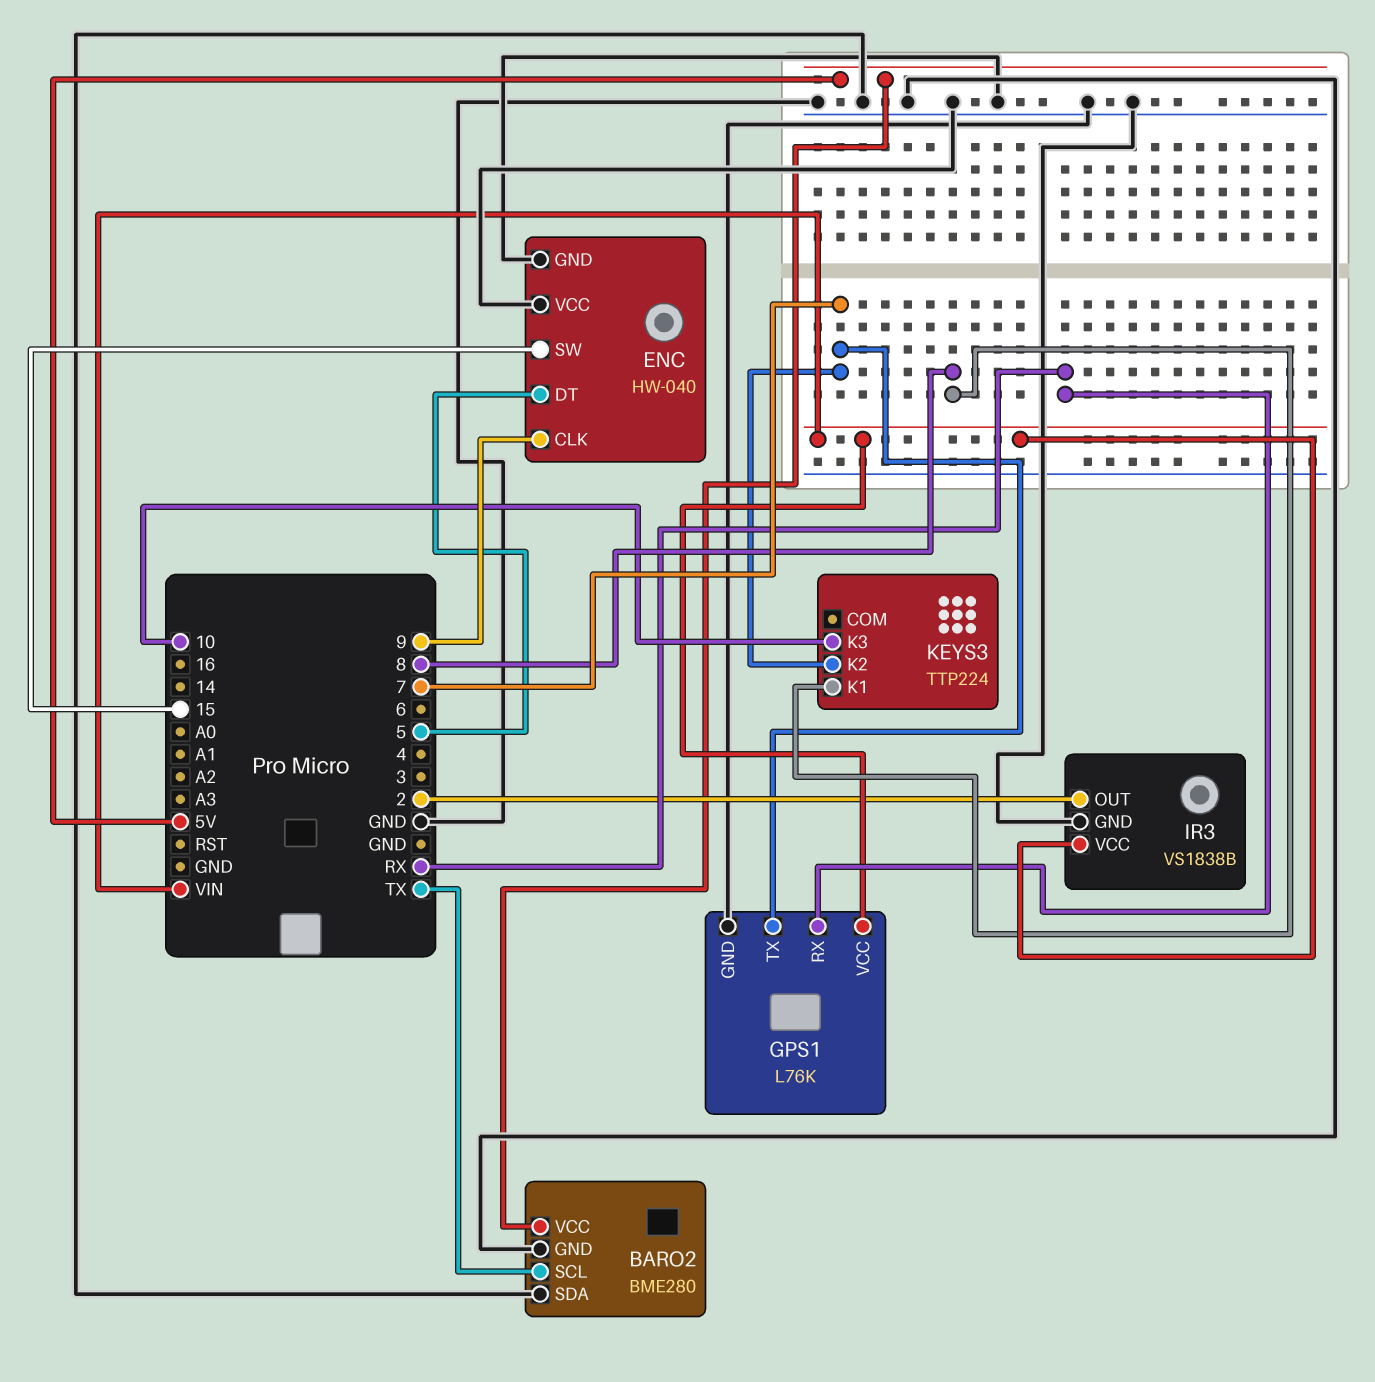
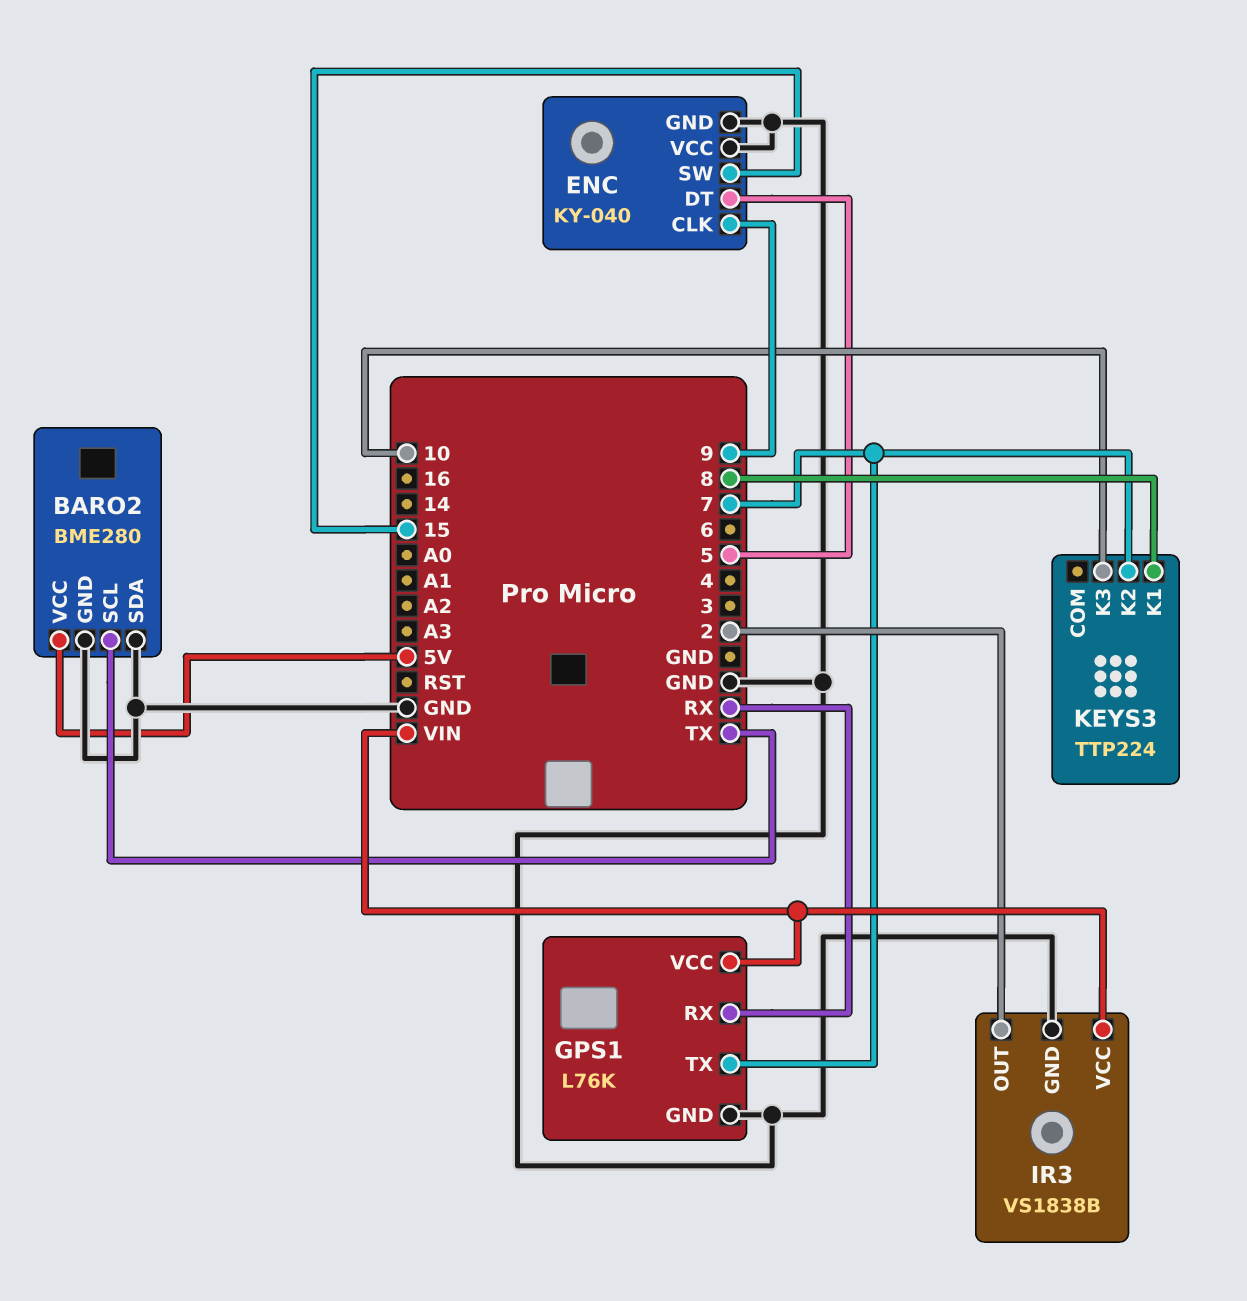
ENC: HW-040 -> KY-040

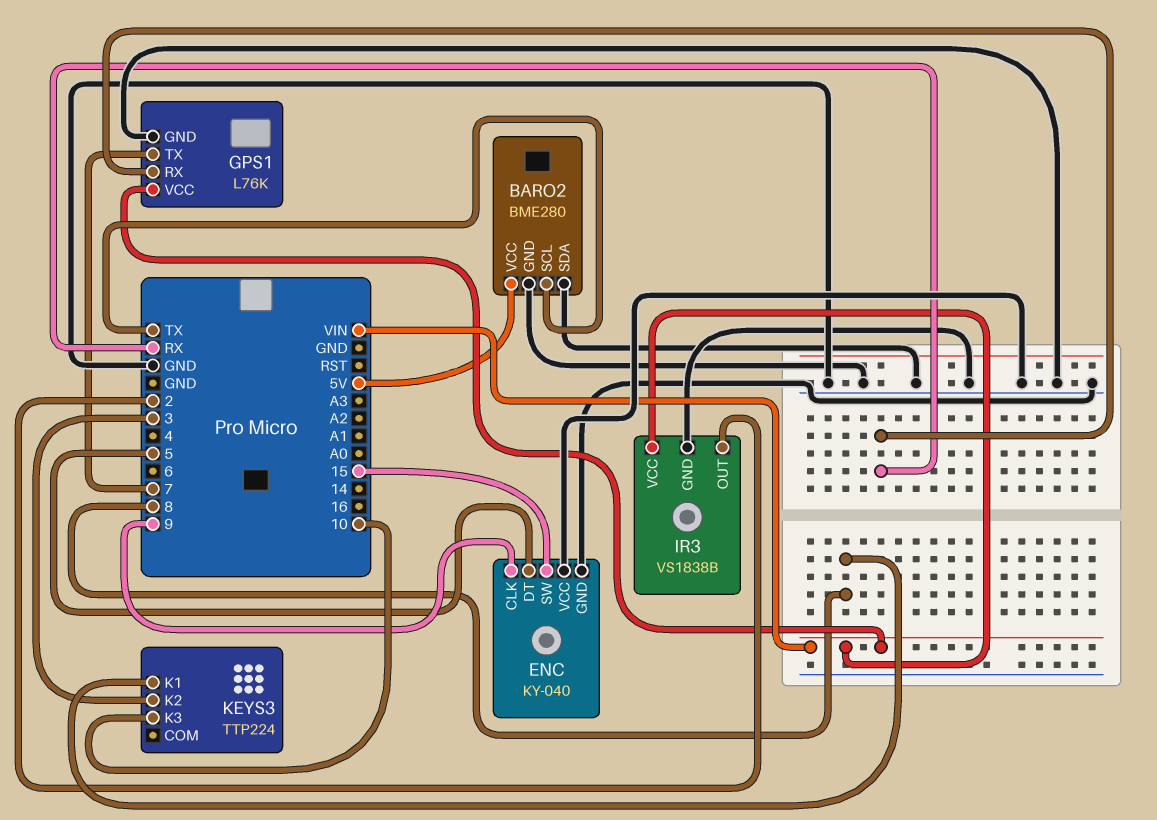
KEYS3 pin K2: 7 -> 3

